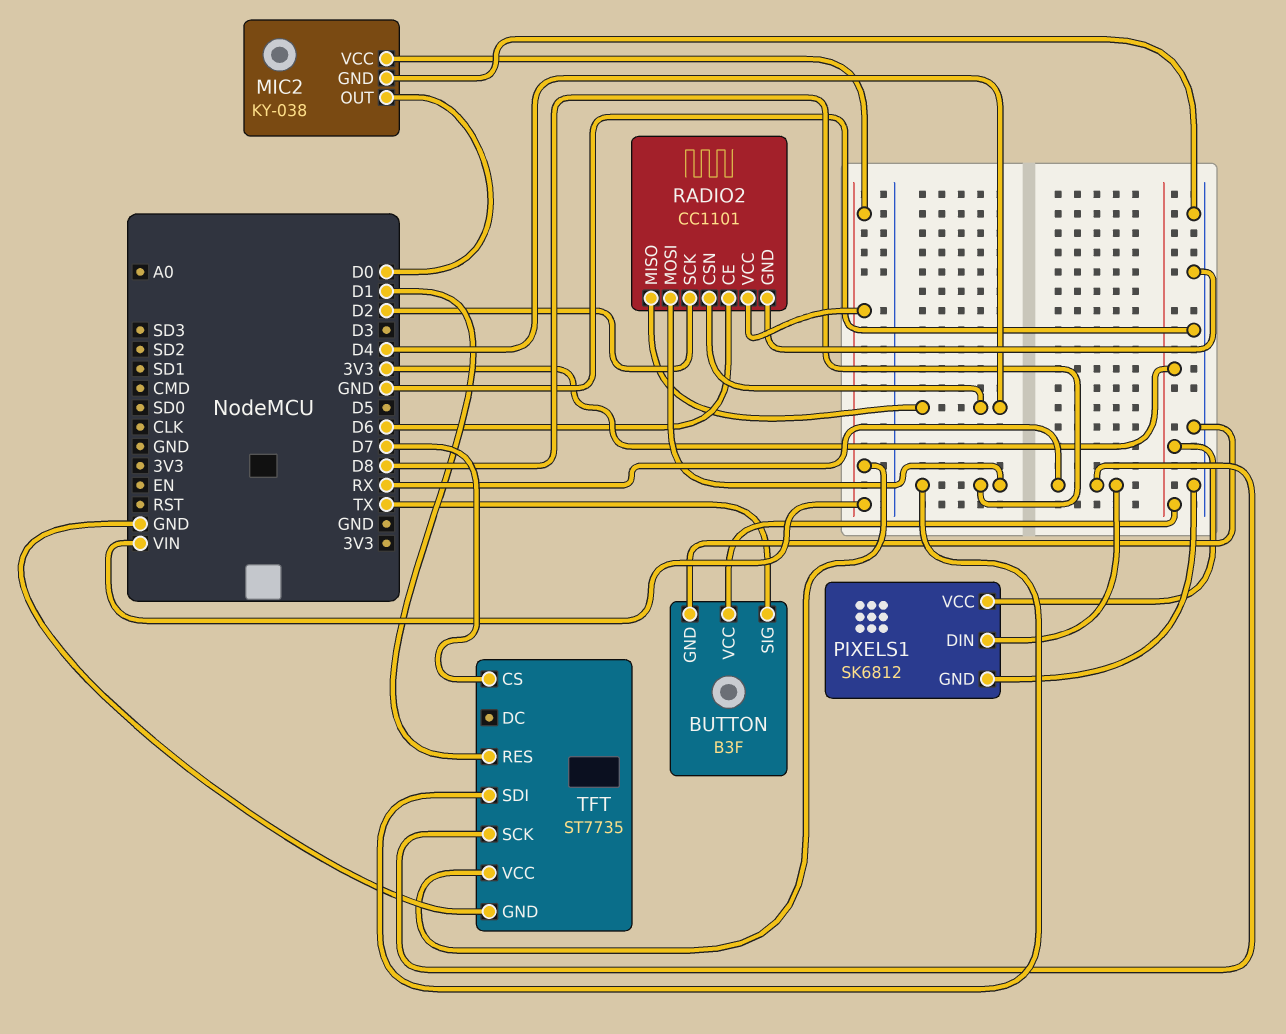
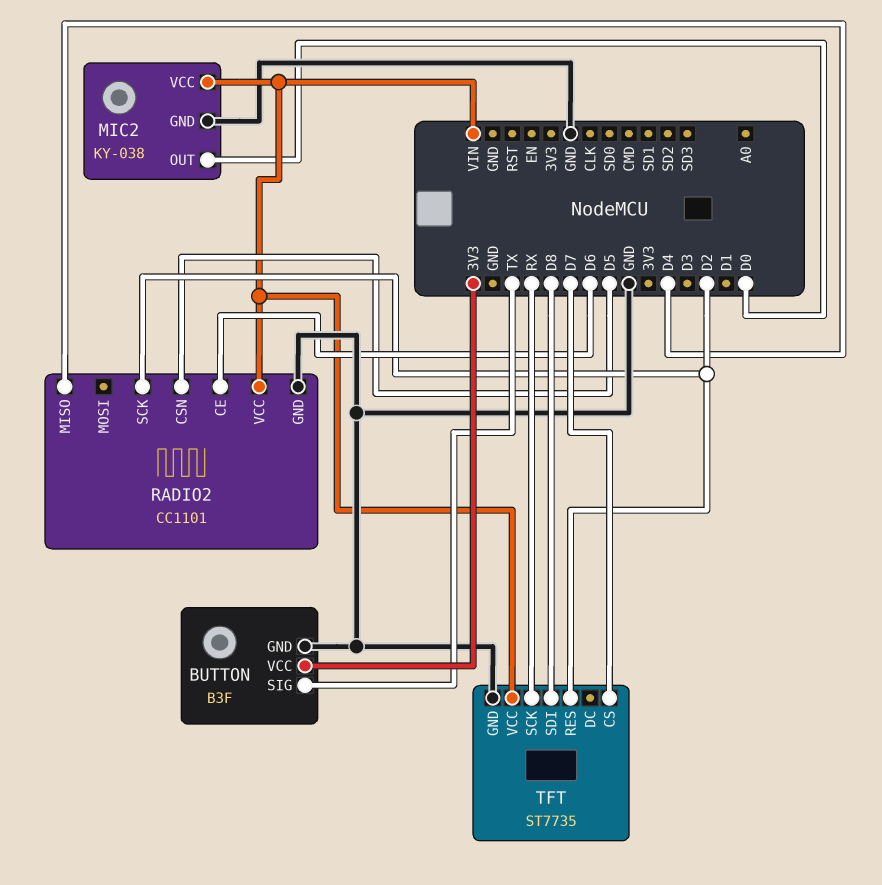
PIXELS1: SK6812 -> none
PIXELS1 pin DIN: RX -> none
PIXELS1 pin GND: GND -> none
PIXELS1 pin VCC: 3V3 -> none
RADIO2 pin CSN: D4 -> D5
RADIO2 pin MOSI: D8 -> none
TFT pin RES: D1 -> D2

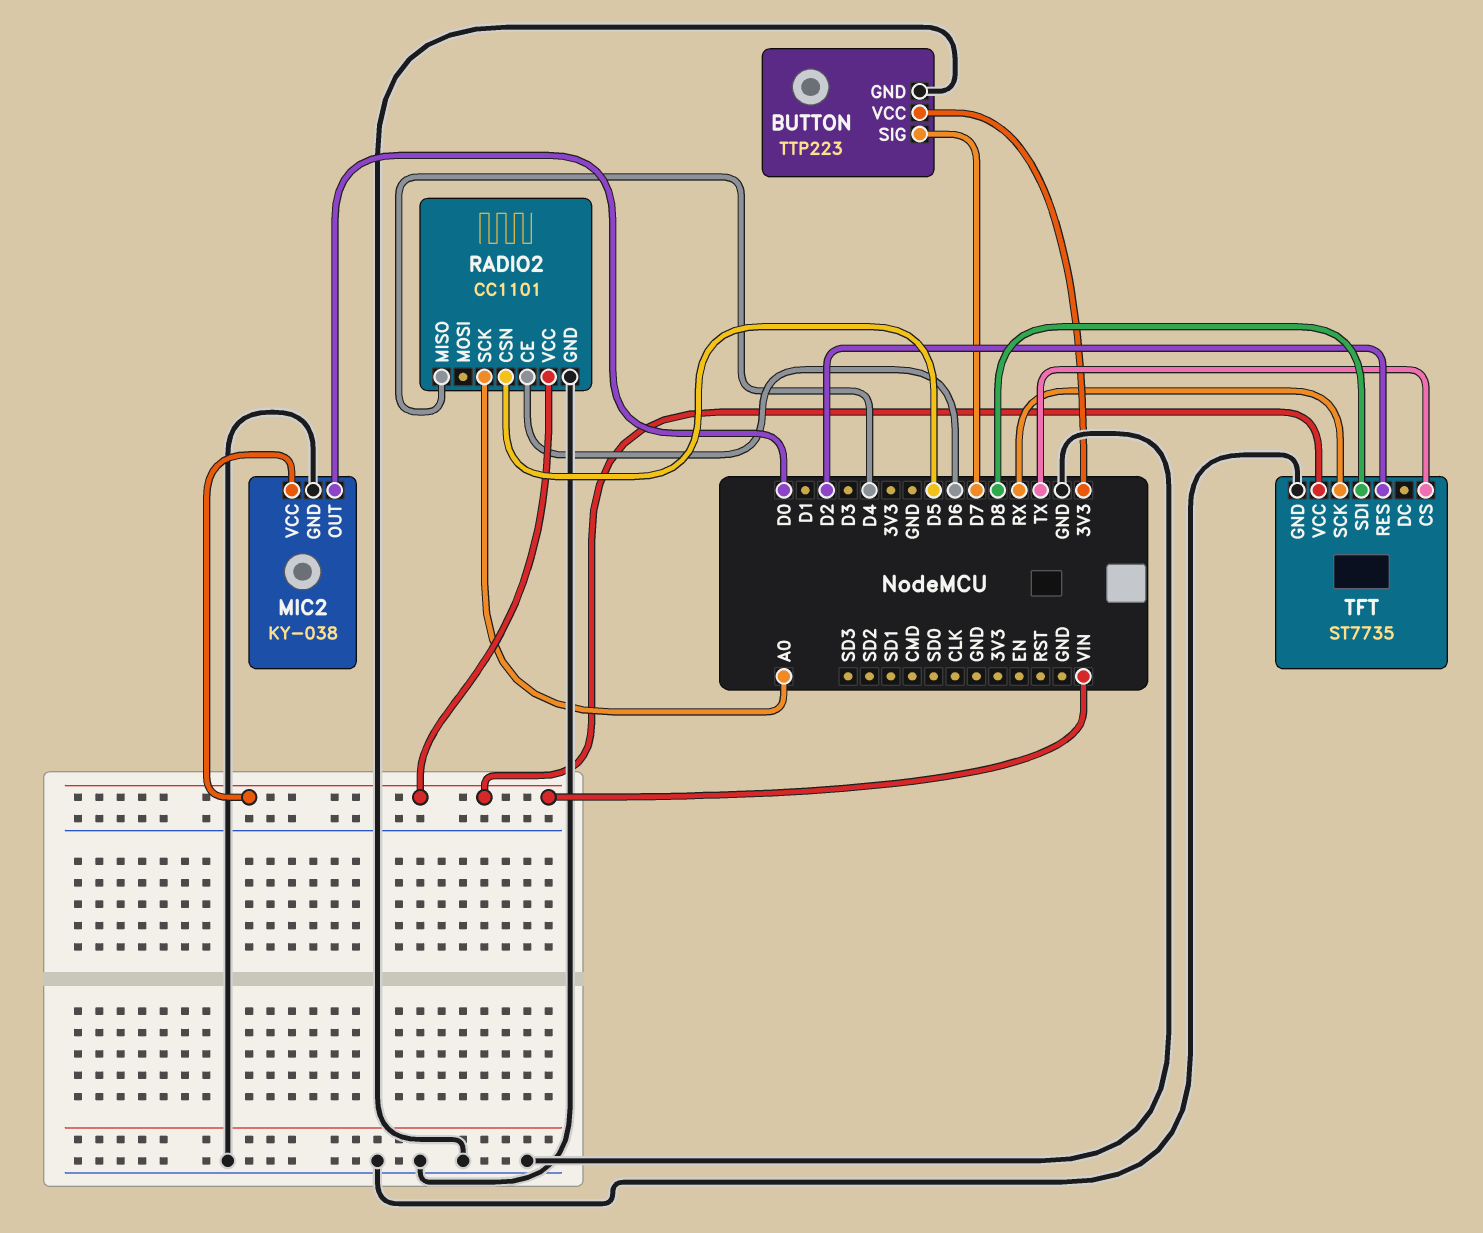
BUTTON: B3F -> TTP223
BUTTON pin SIG: TX -> D7
RADIO2 pin SCK: D2 -> A0
TFT pin CS: D7 -> TX

